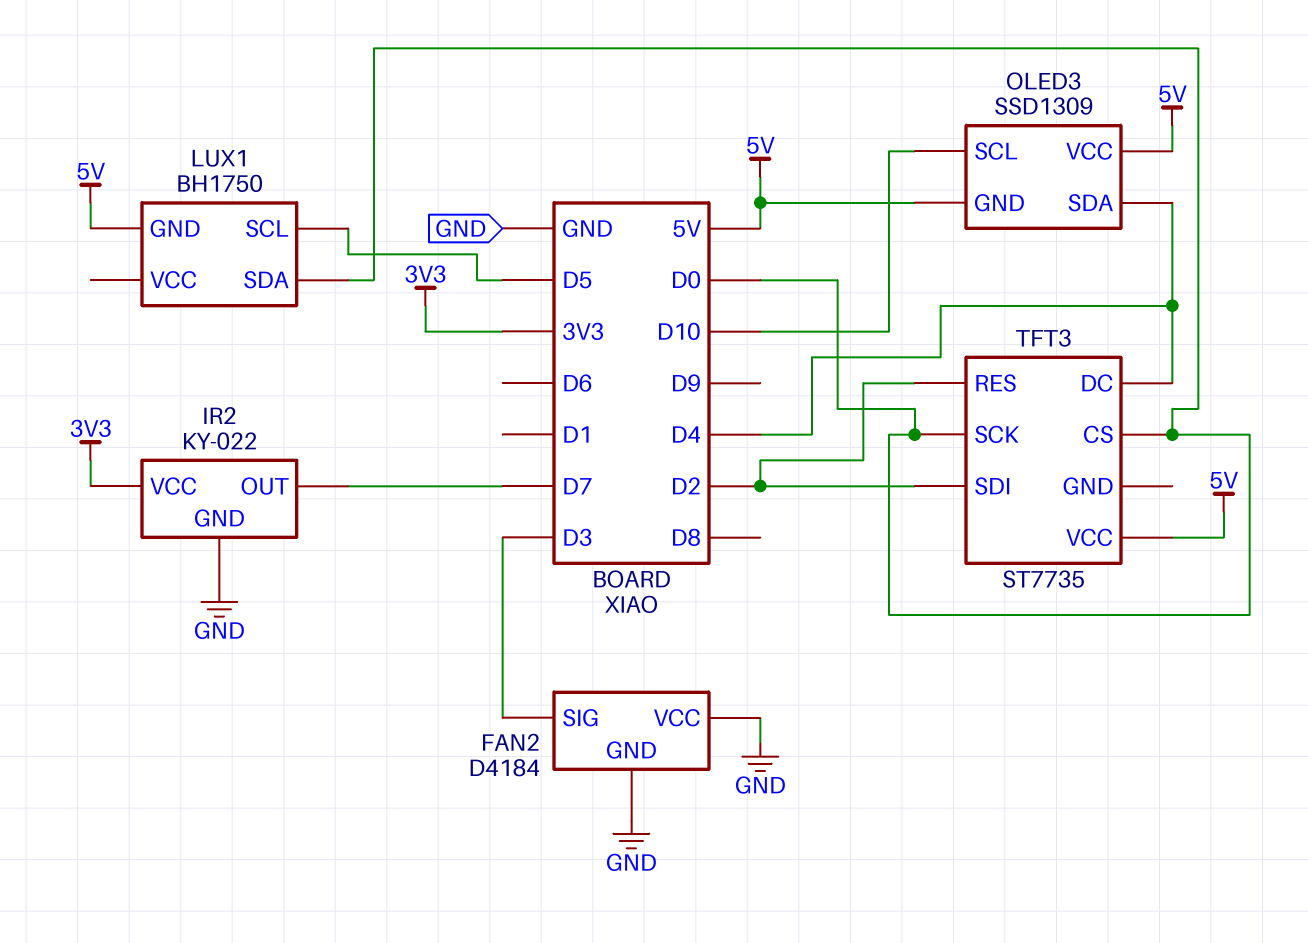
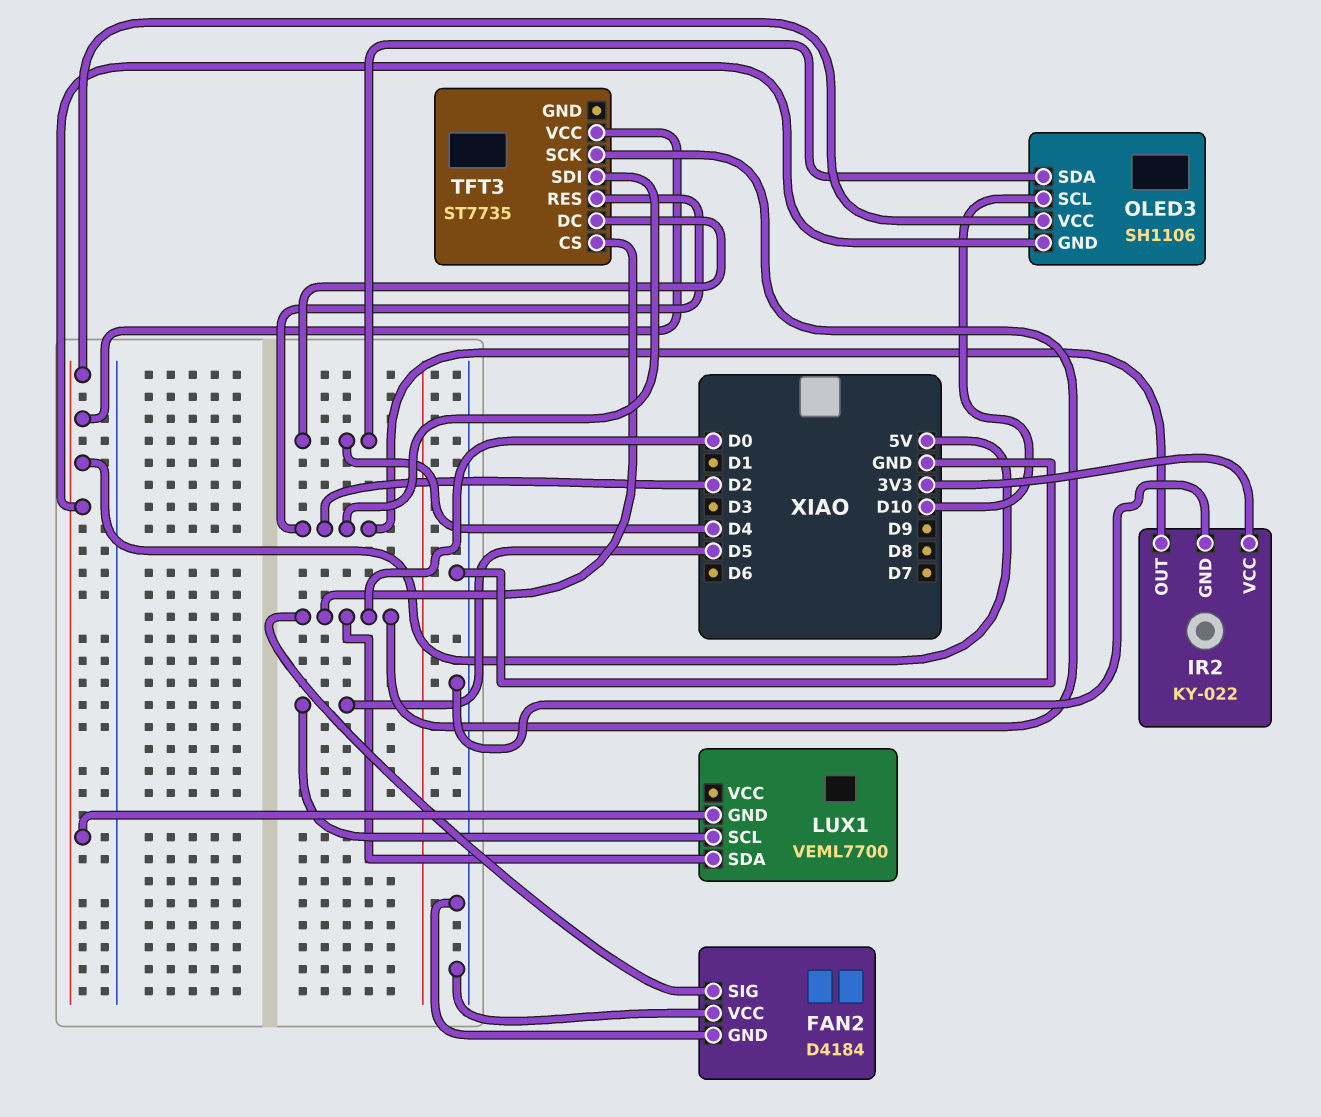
FAN2 pin SIG: D3 -> D0
IR2 pin OUT: D7 -> D2
LUX1: BH1750 -> VEML7700
OLED3: SSD1309 -> SH1106

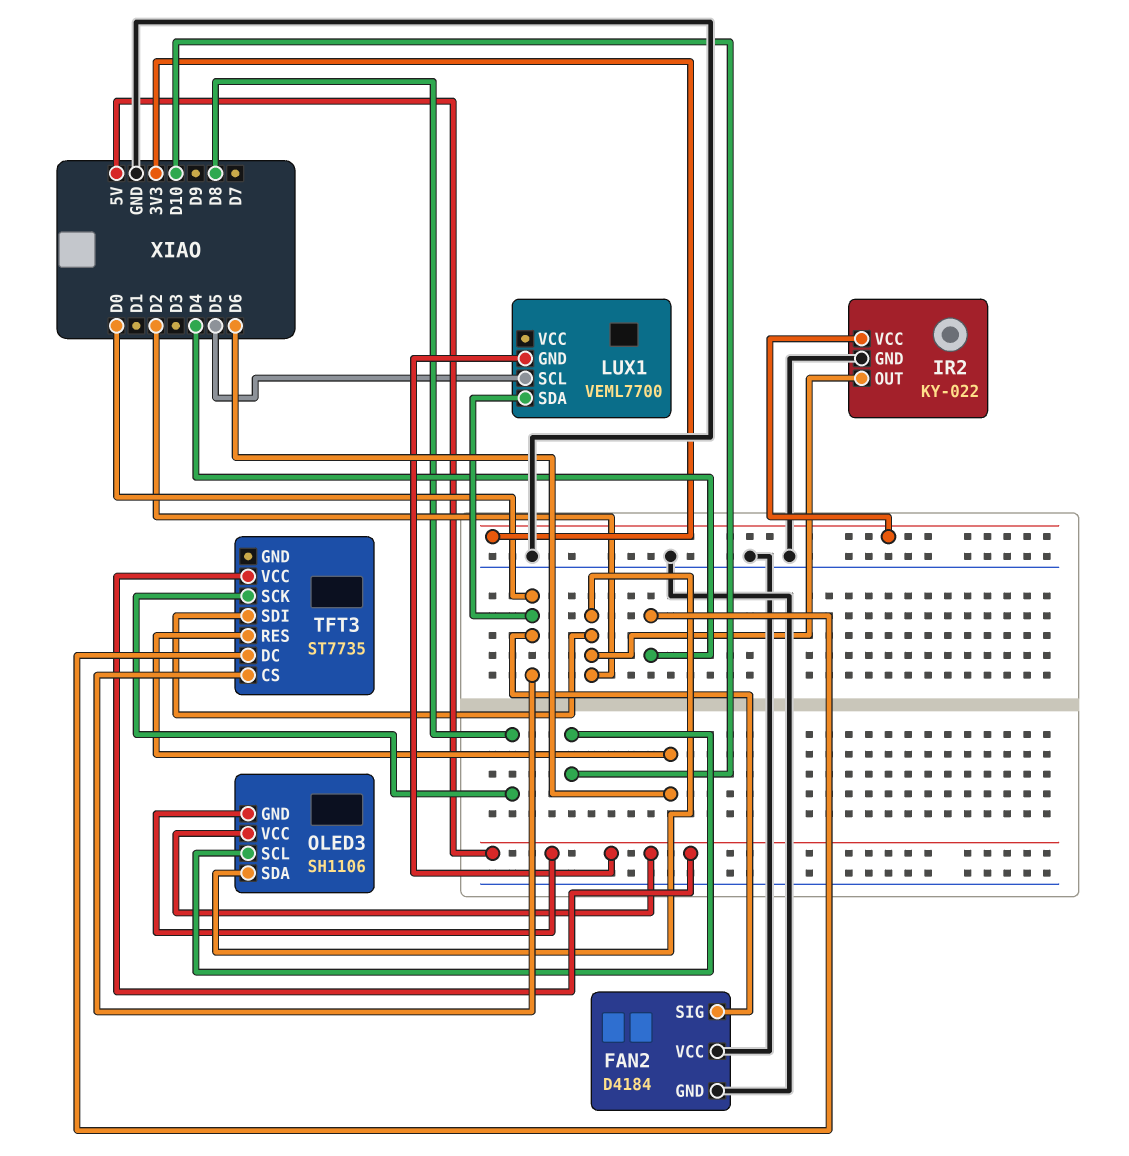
OLED3 pin SDA: D4 -> D2
TFT3 pin RES: D2 -> D6
TFT3 pin SCK: D0 -> D8

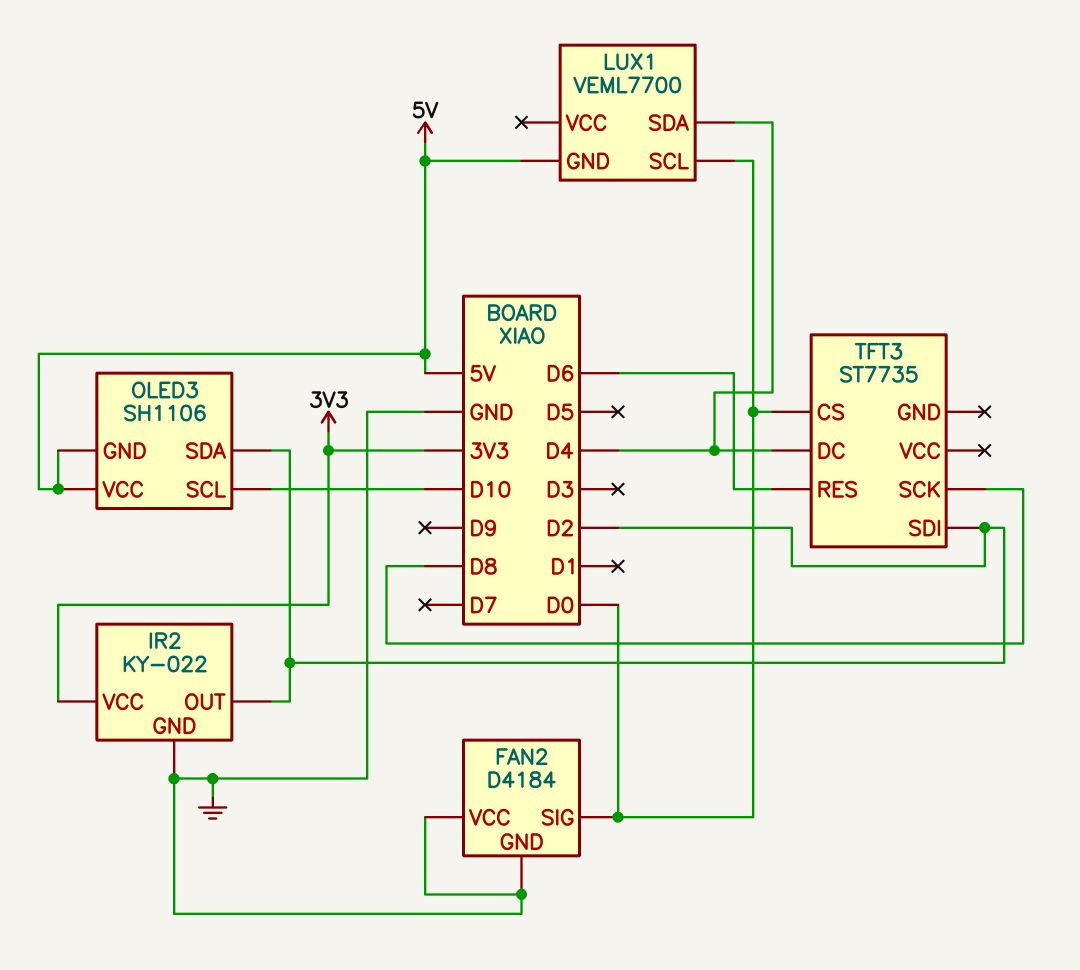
LUX1 pin SCL: D5 -> D0
LUX1 pin SDA: D0 -> D4
TFT3 pin VCC: 5V -> none

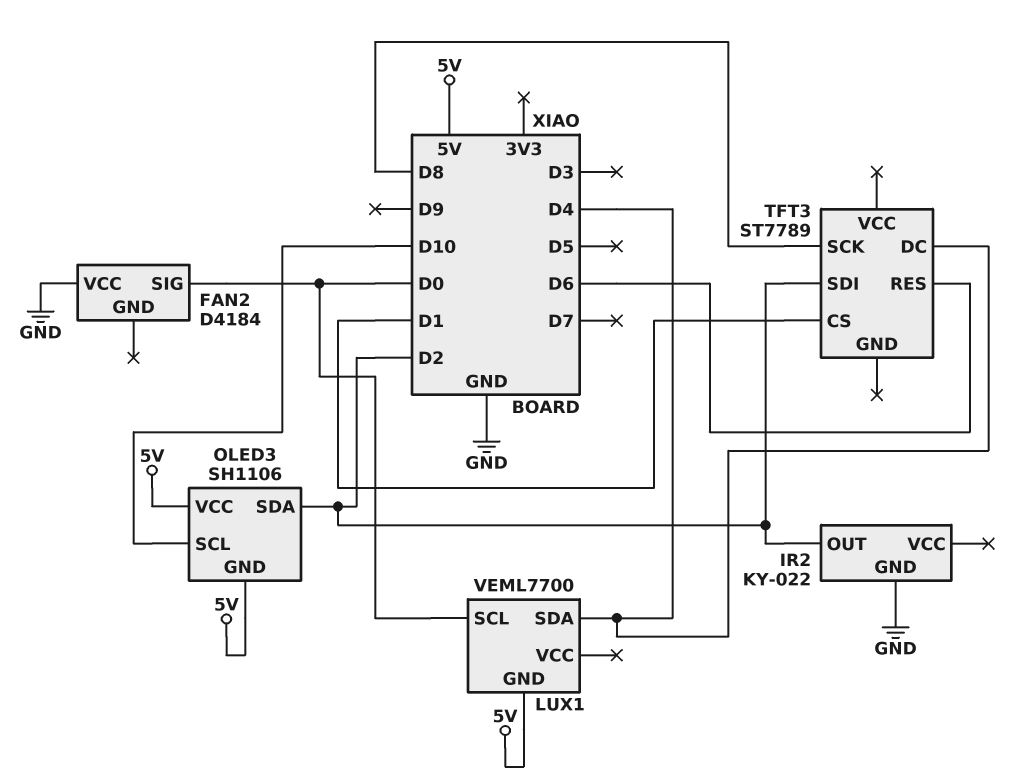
FAN2 pin GND: GND -> none
IR2 pin VCC: 3V3 -> none
TFT3: ST7735 -> ST7789
TFT3 pin CS: D0 -> D1

